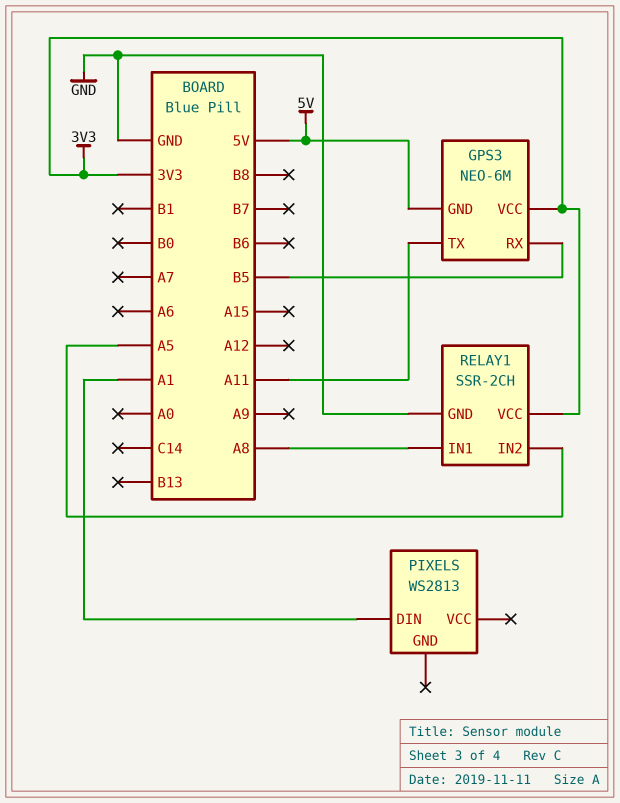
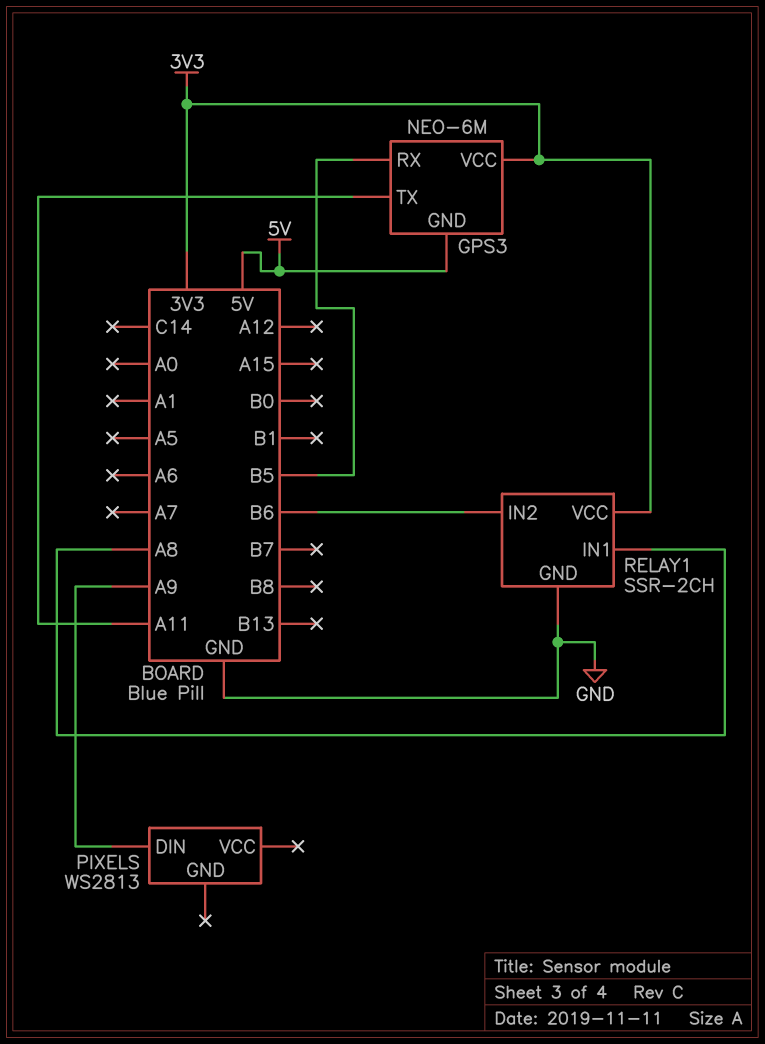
PIXELS pin DIN: A1 -> A9
RELAY1 pin IN2: A5 -> B6

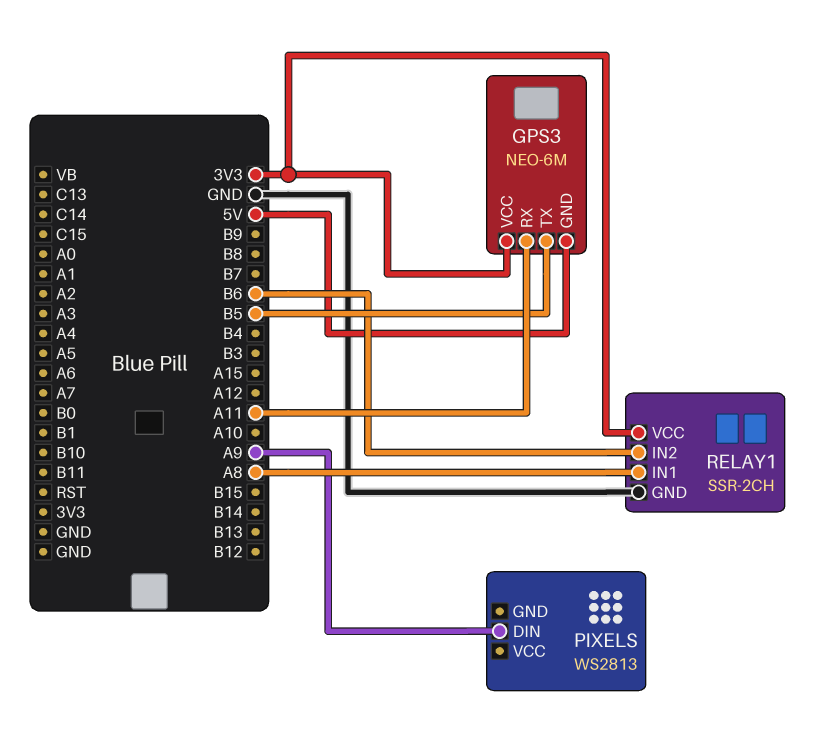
GPS3 pin RX: B5 -> A11
GPS3 pin TX: A11 -> B5

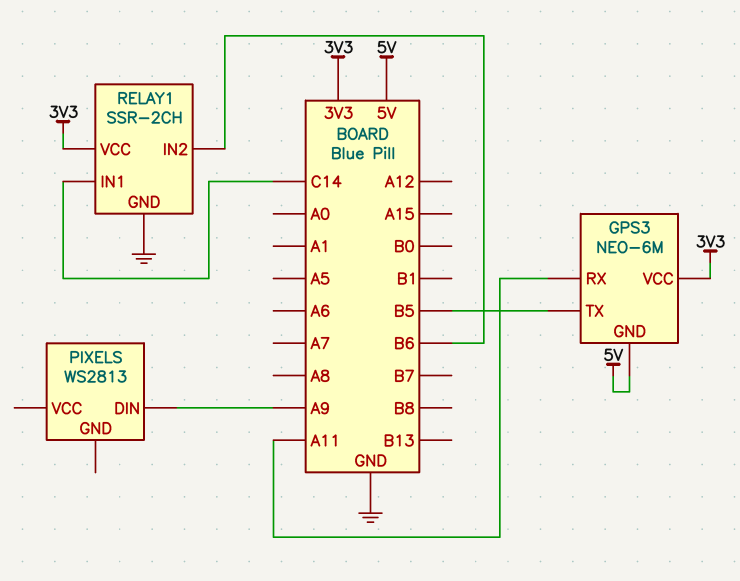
RELAY1 pin IN1: A8 -> C14

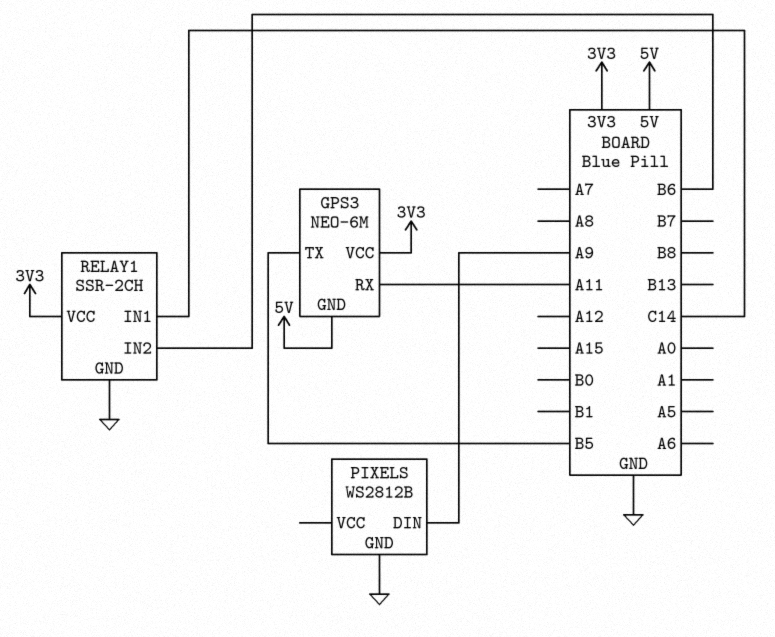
PIXELS: WS2813 -> WS2812B
PIXELS pin GND: none -> GND

